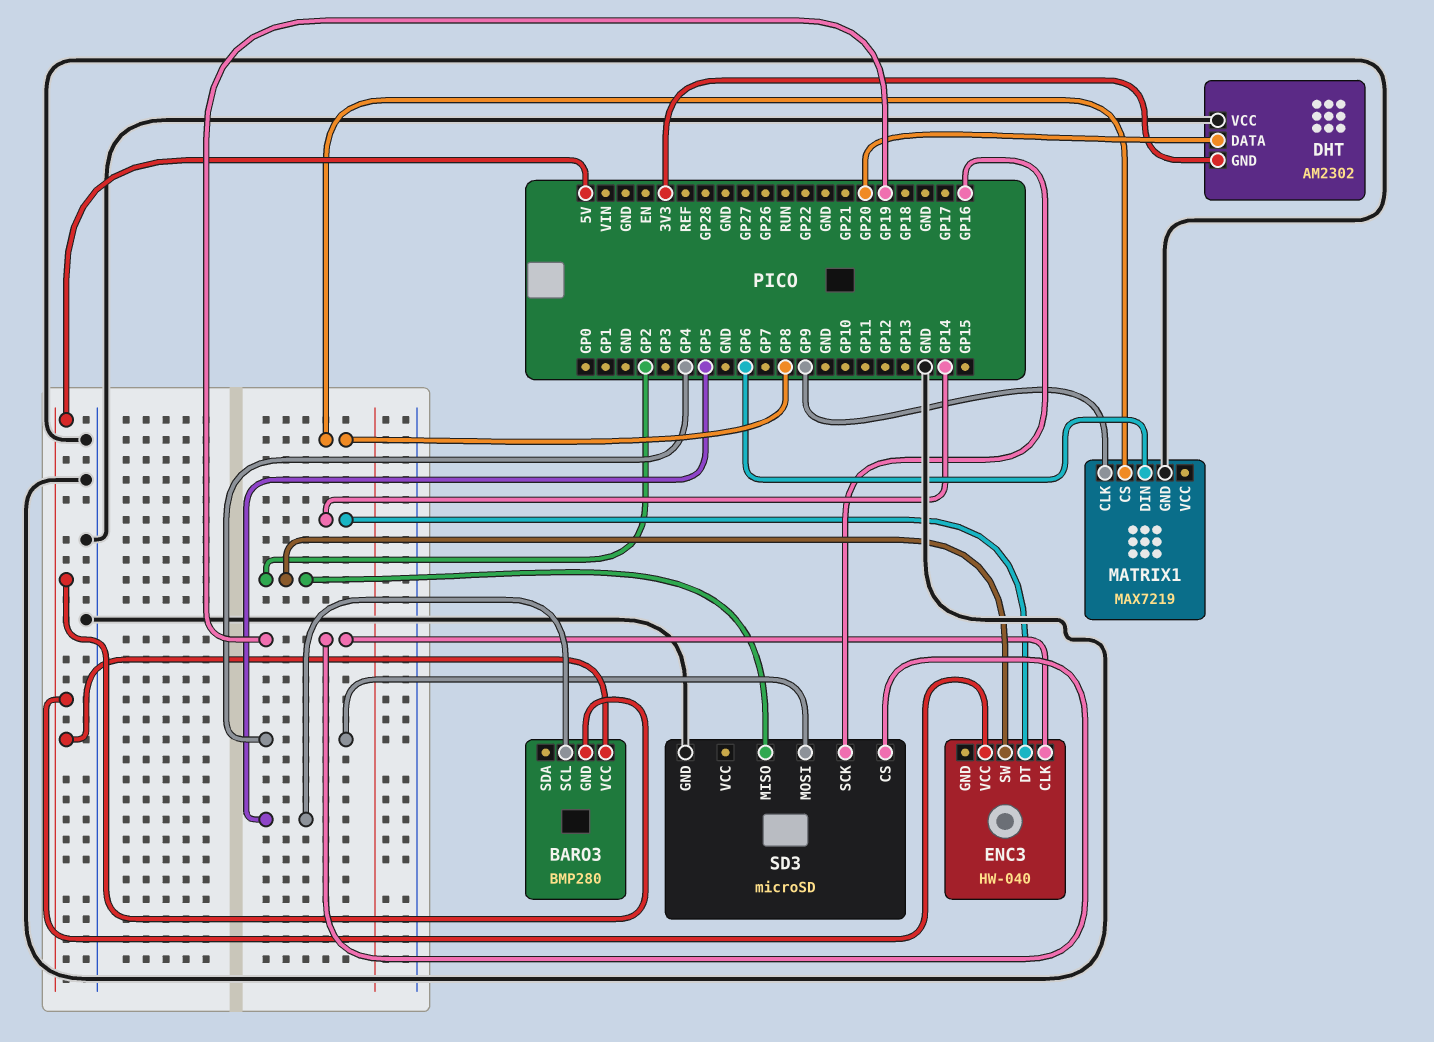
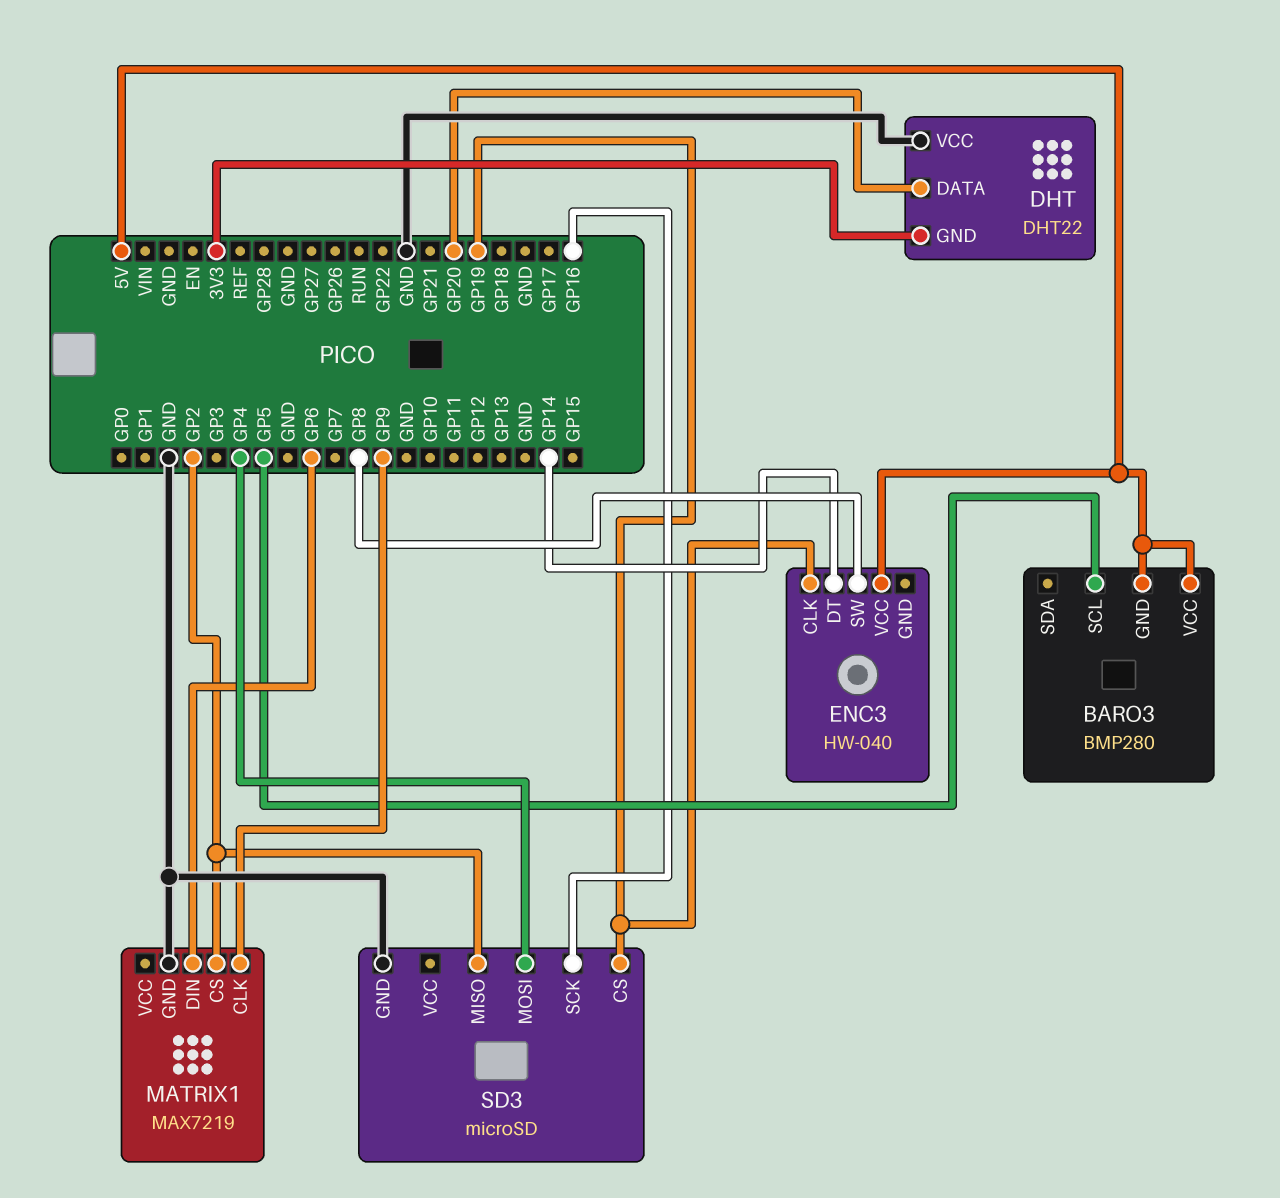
DHT: AM2302 -> DHT22
ENC3 pin SW: GP2 -> GP8
MATRIX1 pin CS: GP8 -> GP2

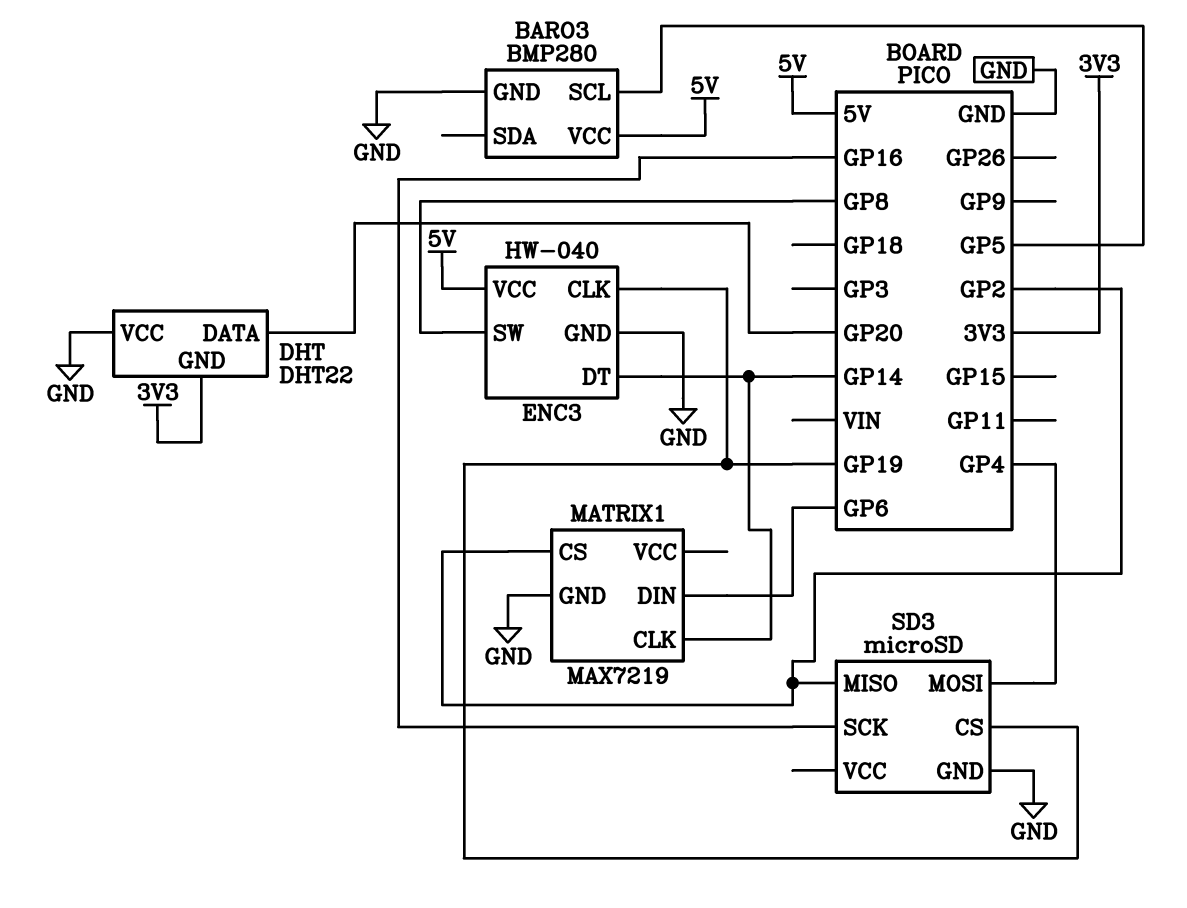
BARO3 pin GND: 5V -> GND
ENC3 pin GND: none -> GND
MATRIX1 pin CLK: GP9 -> GP14

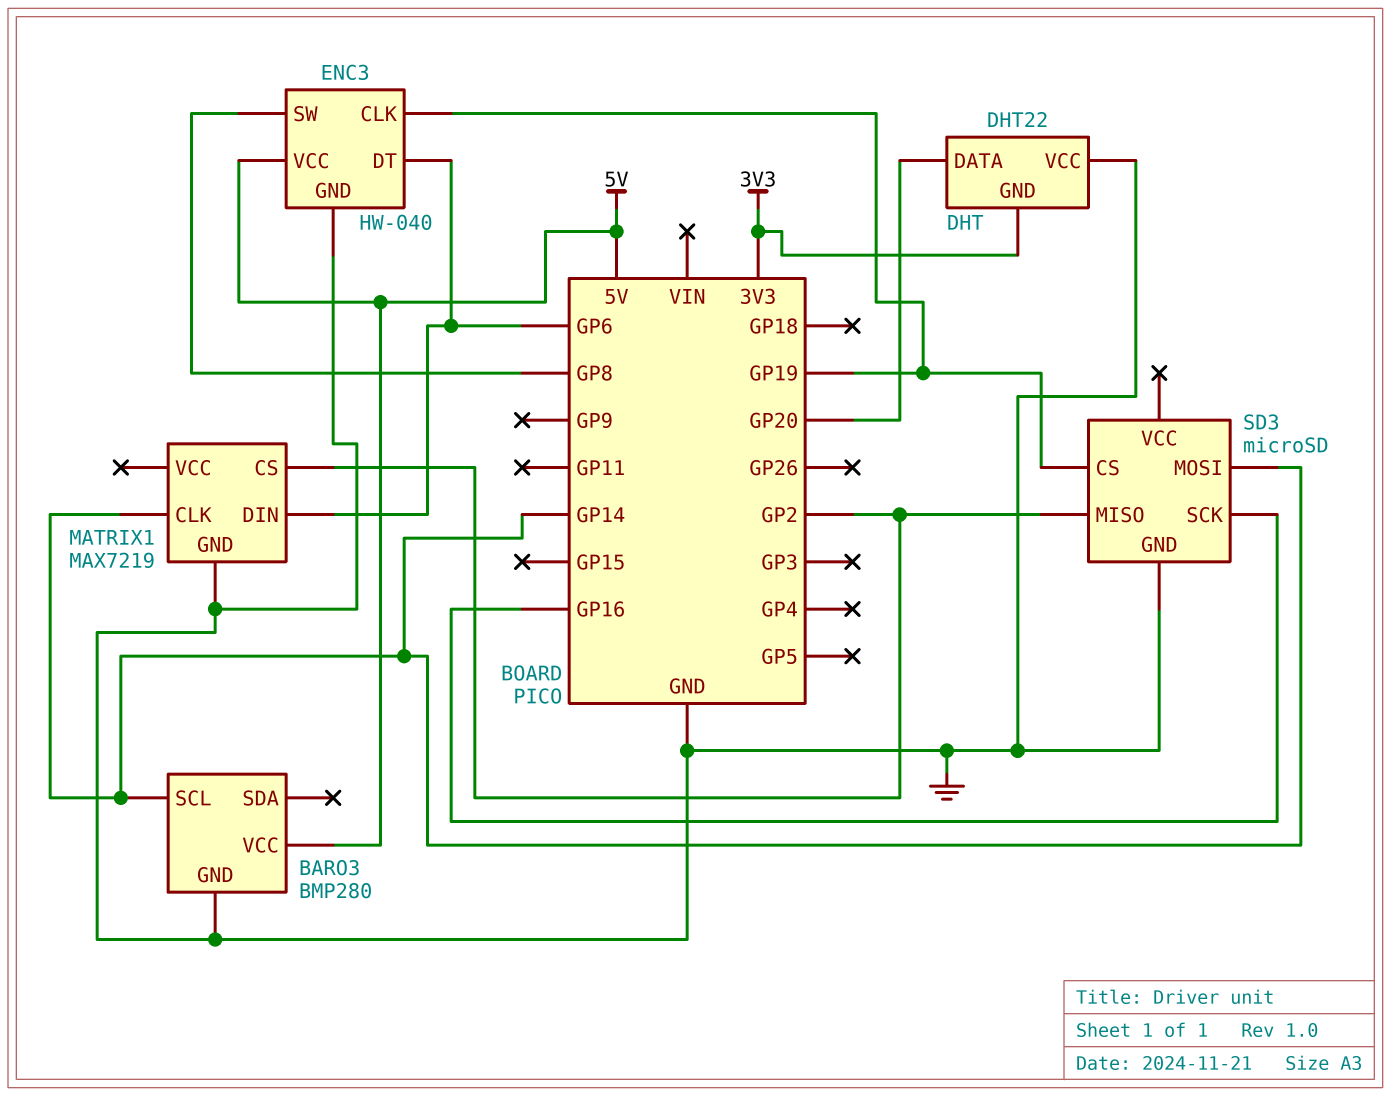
BARO3 pin SCL: GP5 -> GP14
ENC3 pin DT: GP14 -> GP6
SD3 pin MOSI: GP4 -> GP14

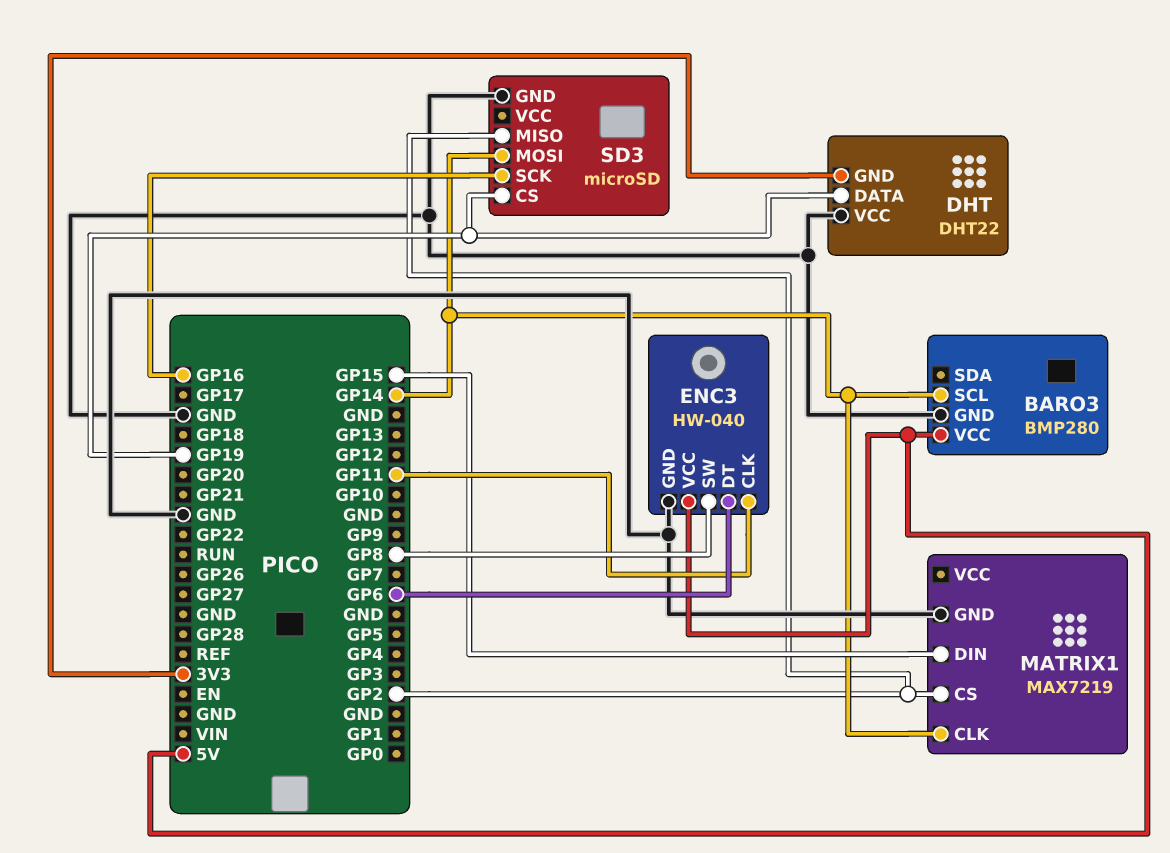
DHT pin DATA: GP20 -> GP19
ENC3 pin CLK: GP19 -> GP11
MATRIX1 pin DIN: GP6 -> GP15

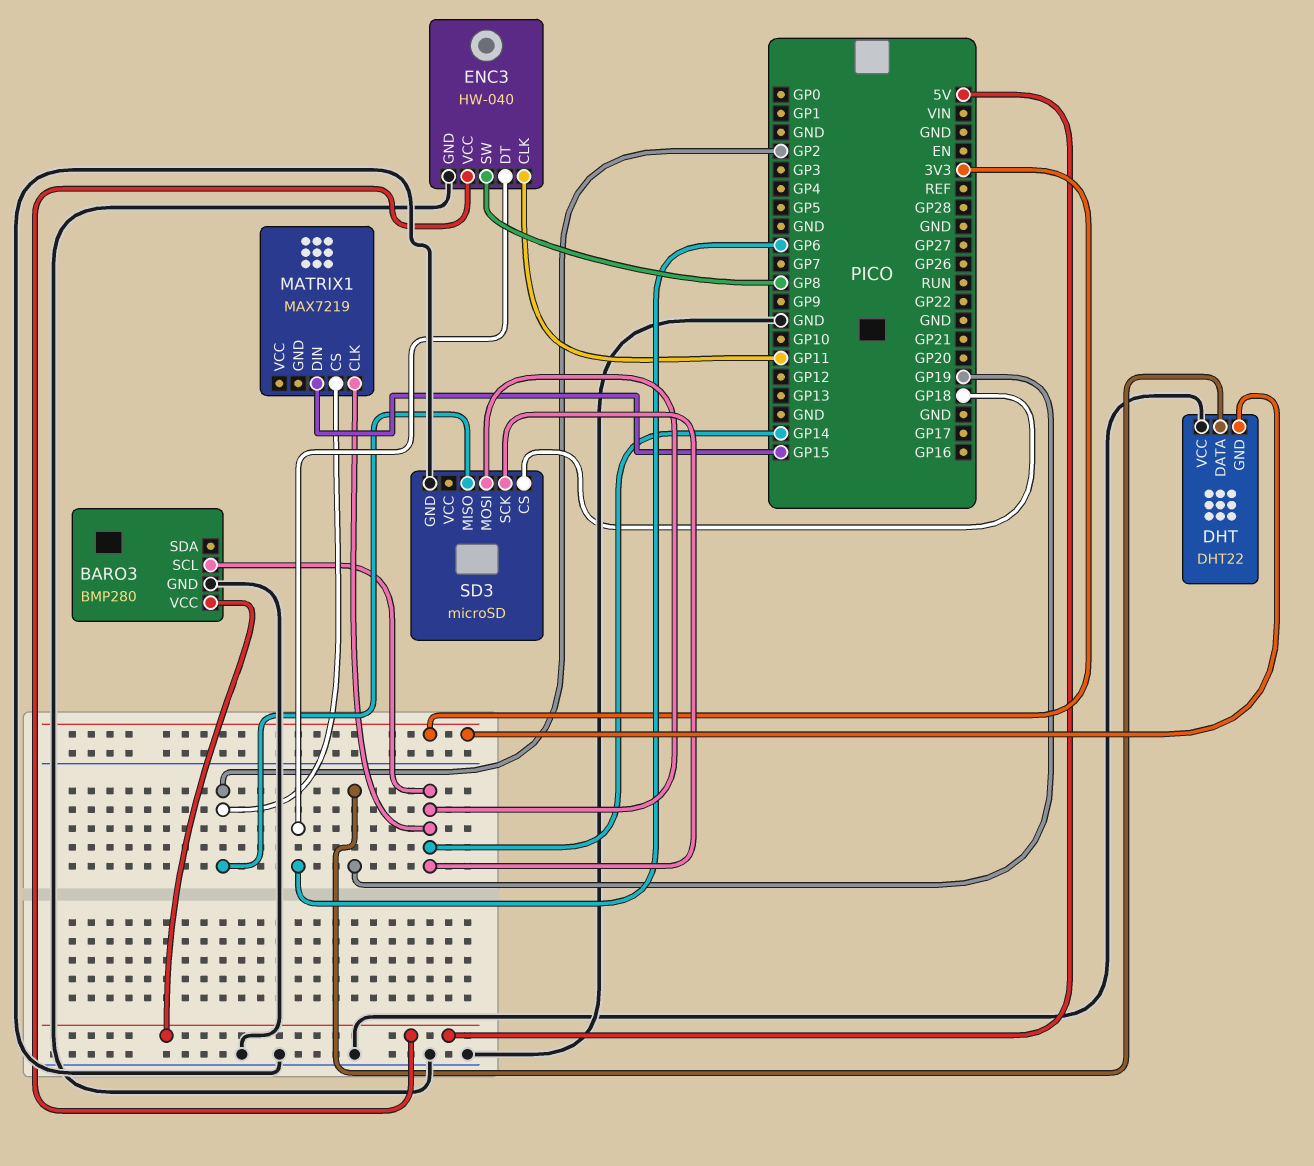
MATRIX1 pin GND: GND -> none
SD3 pin CS: GP19 -> GP18
SD3 pin SCK: GP16 -> GP14

